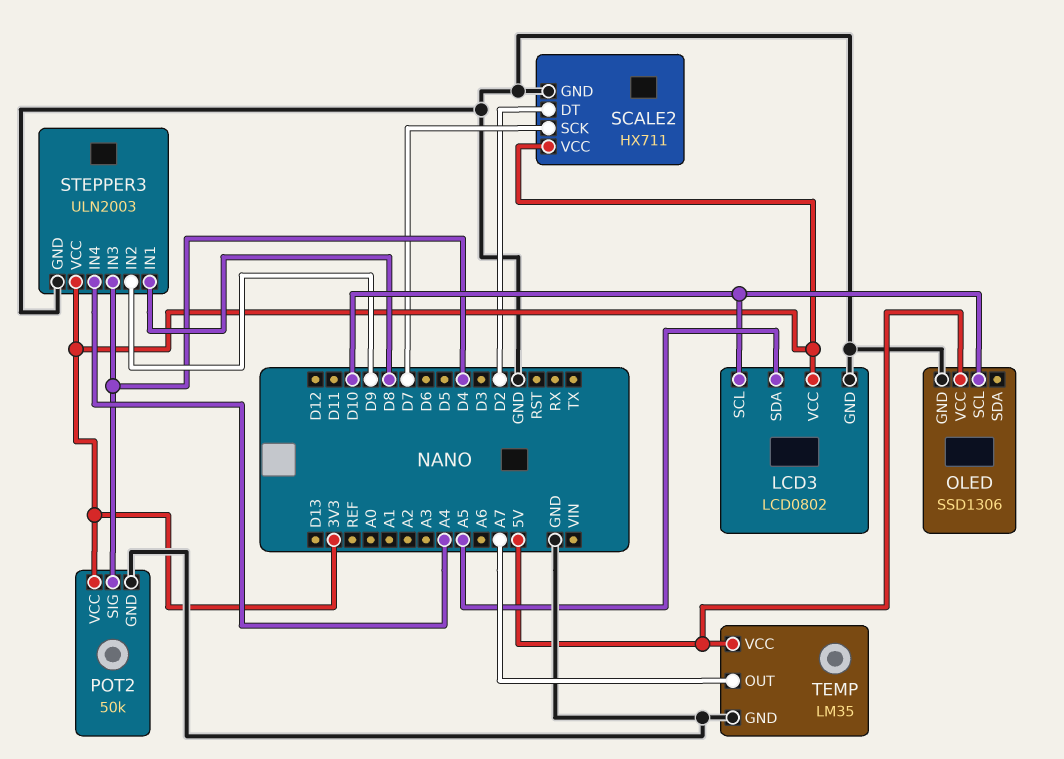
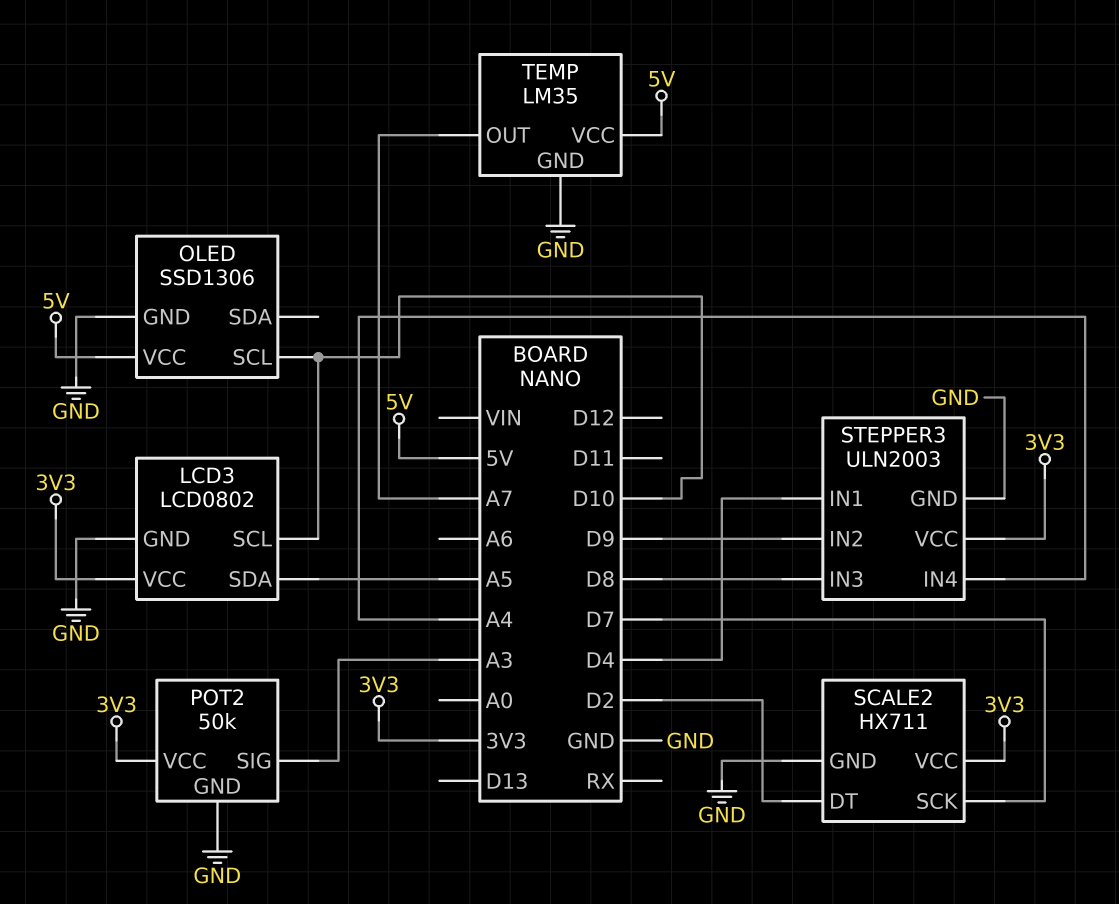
POT2 pin SIG: D4 -> A3
STEPPER3 pin IN1: D8 -> D4
STEPPER3 pin IN3: D4 -> D8

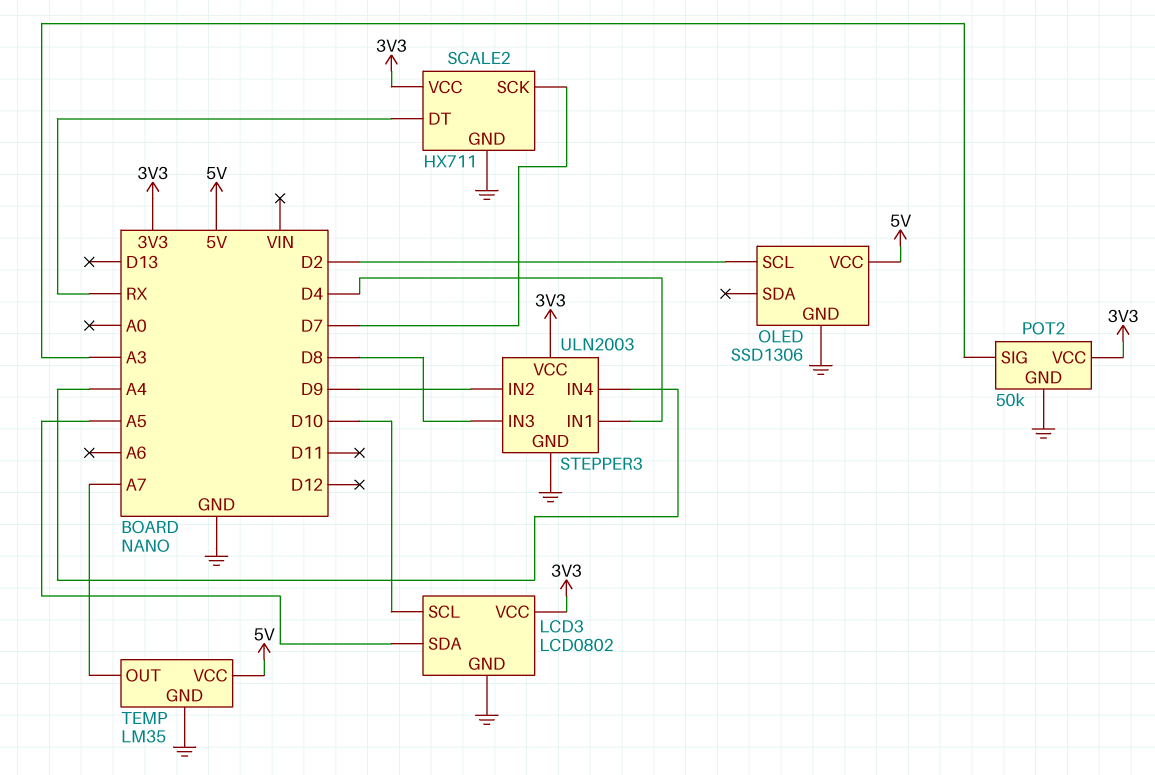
OLED pin SCL: D10 -> D2
SCALE2 pin DT: D2 -> RX

